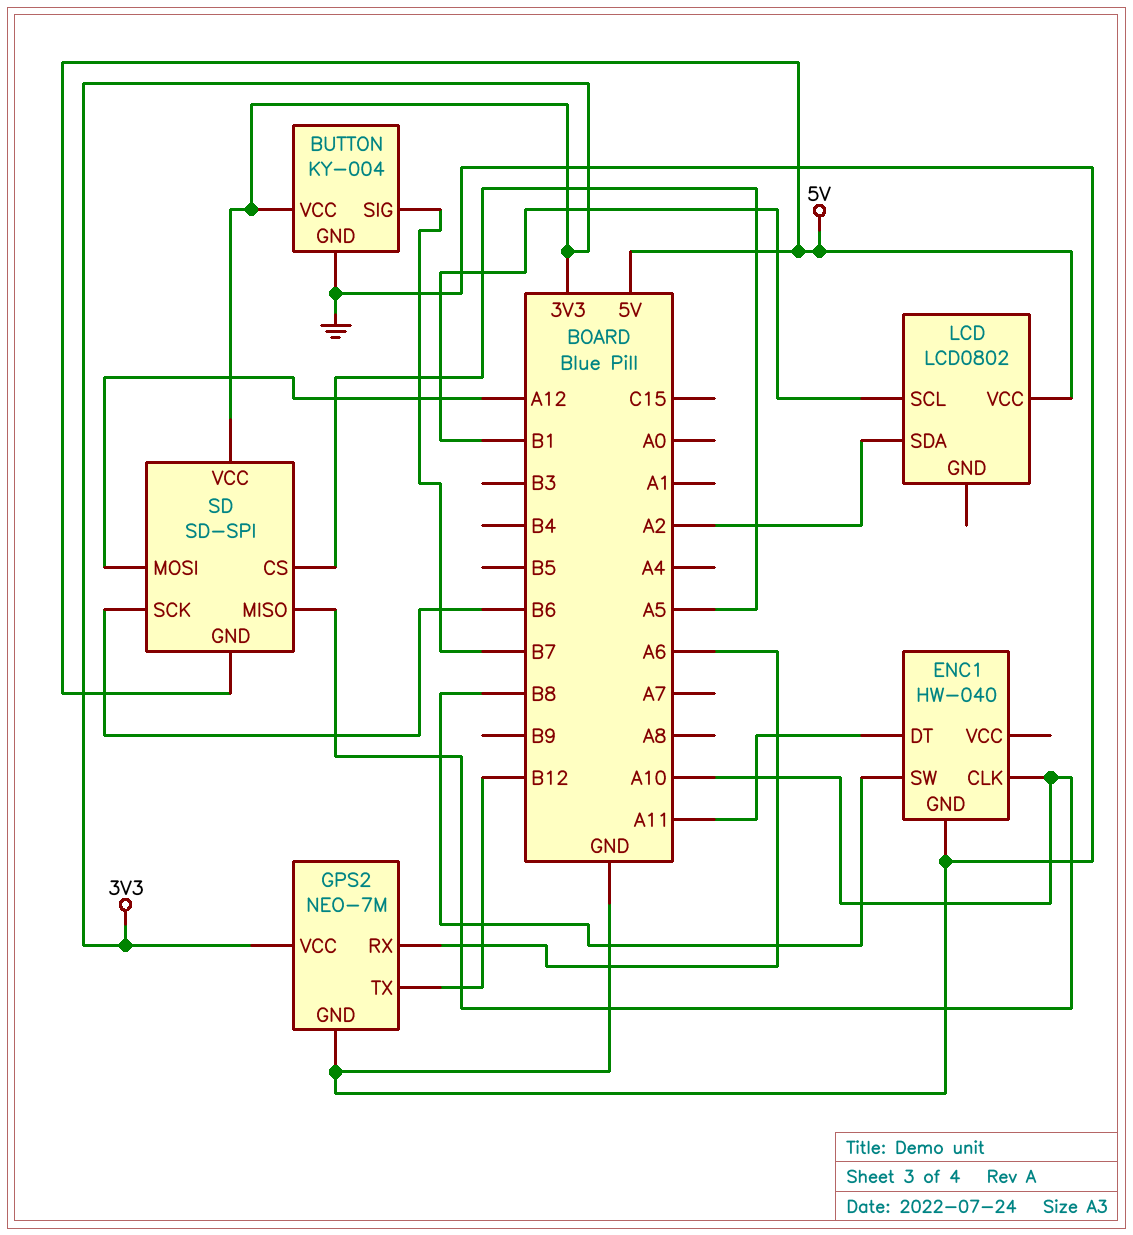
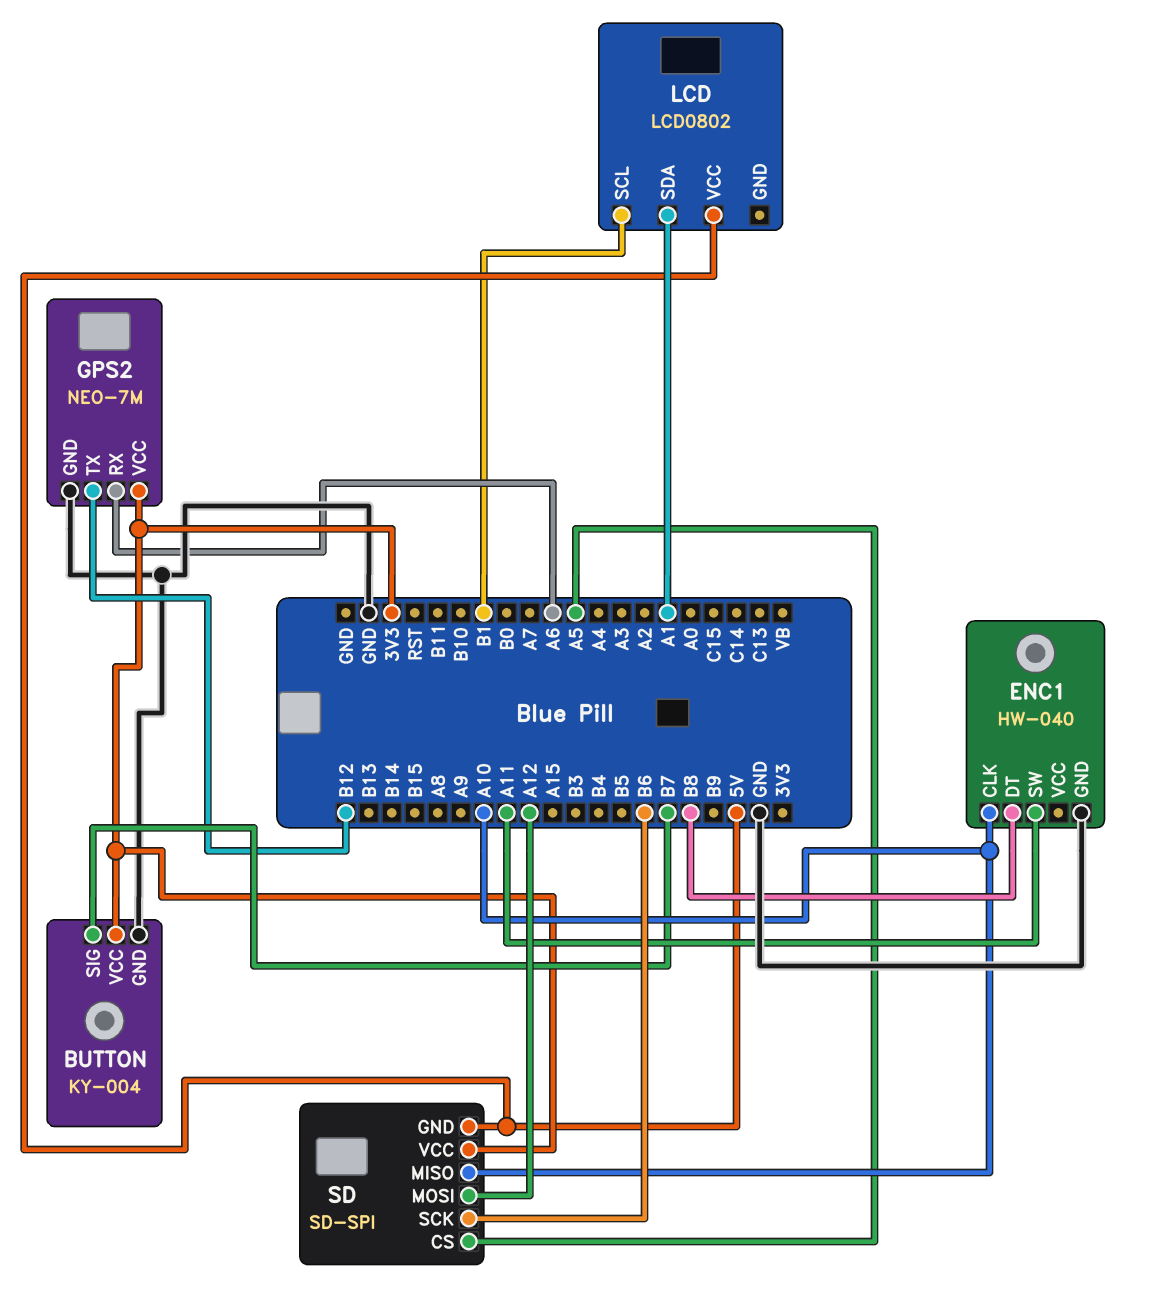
ENC1 pin DT: A11 -> B8
ENC1 pin SW: B8 -> A11
LCD pin SDA: A2 -> A1

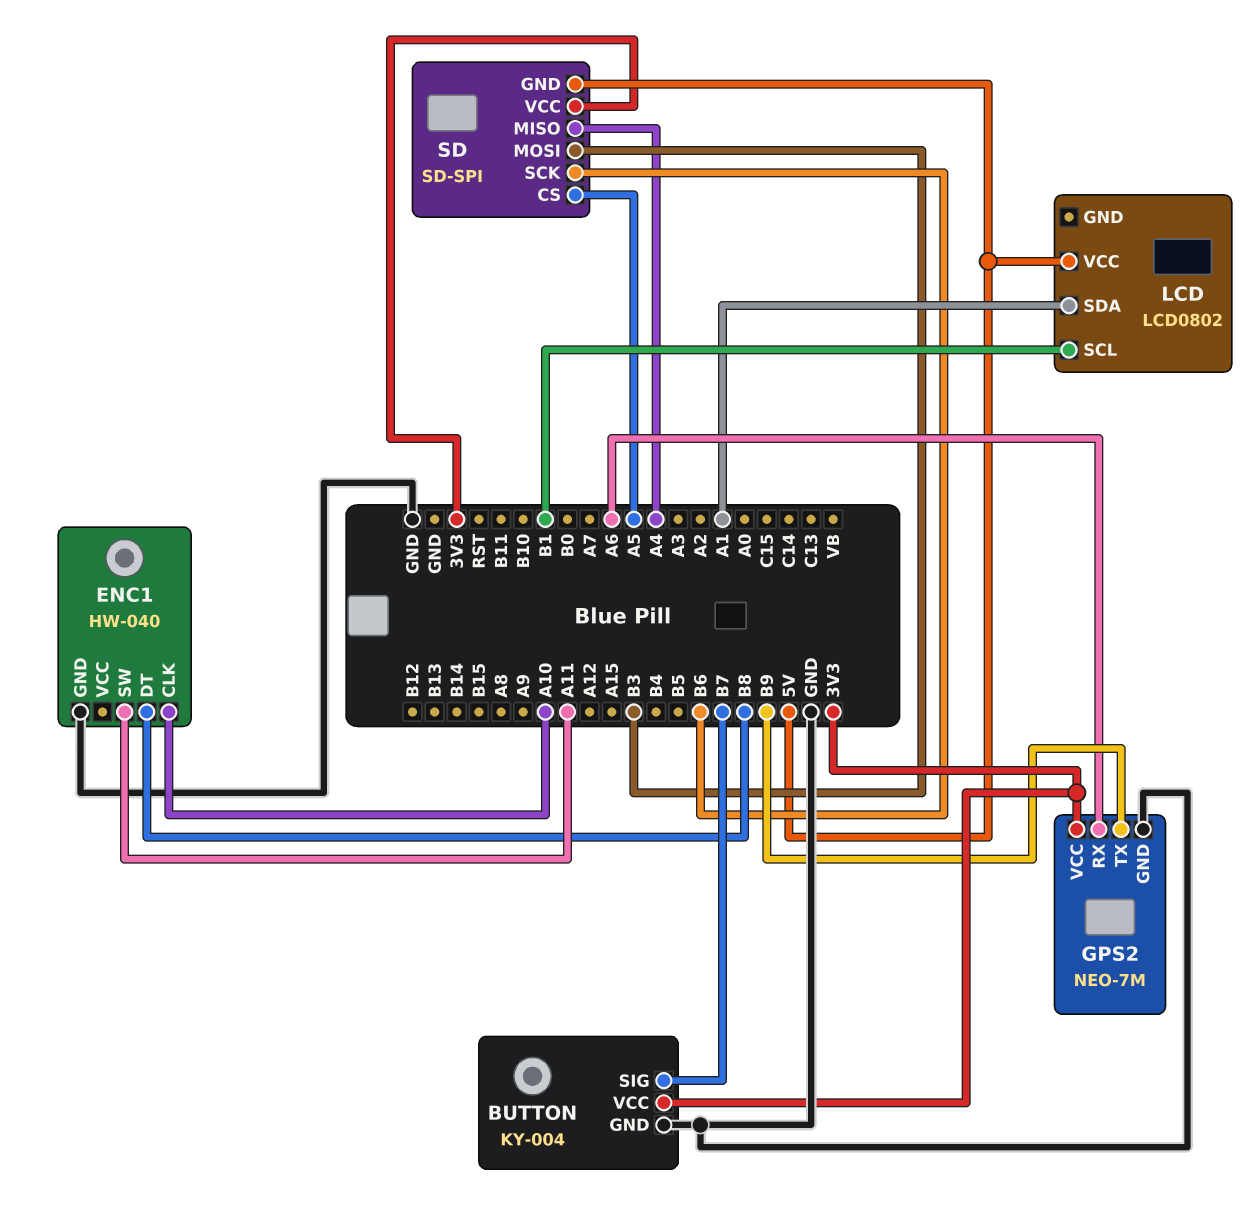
GPS2 pin TX: B12 -> B9
SD pin MISO: A10 -> A4
SD pin MOSI: A12 -> B3

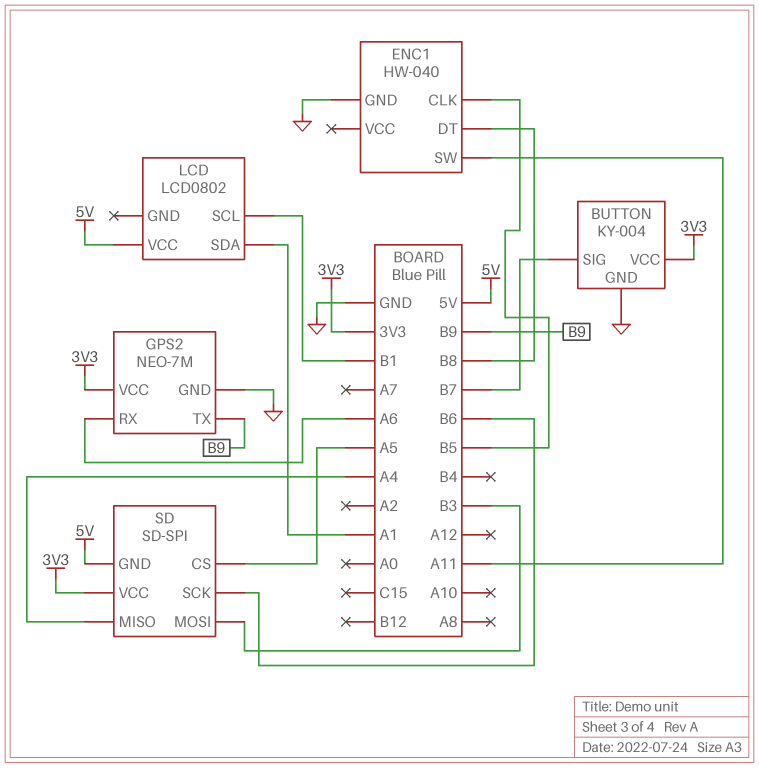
ENC1 pin CLK: A10 -> B5

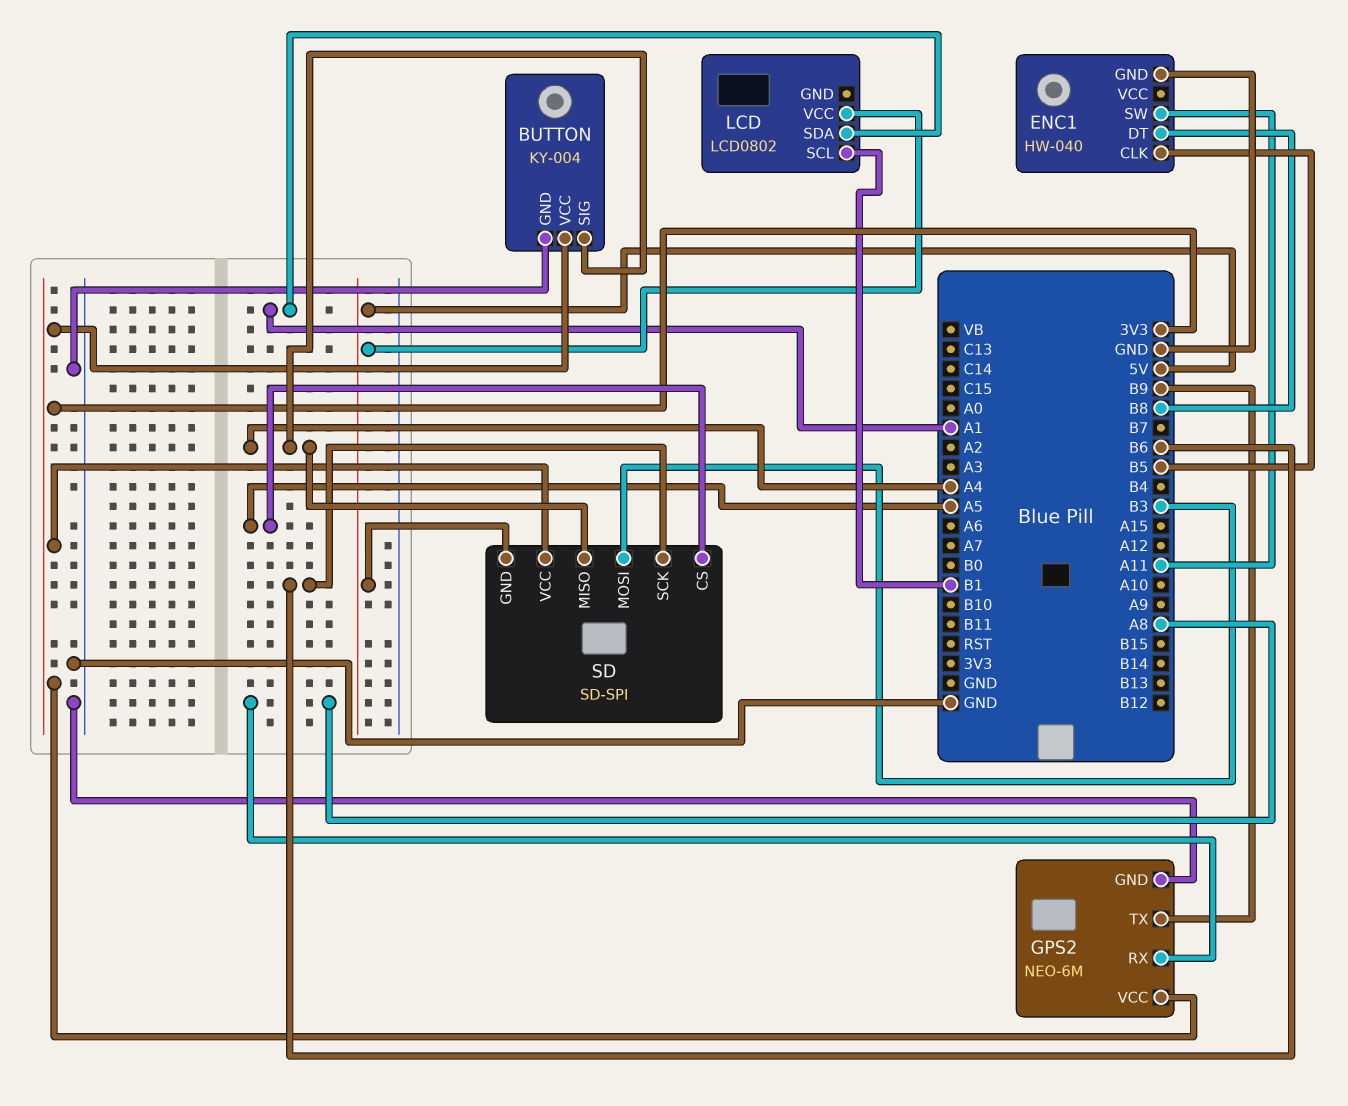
BUTTON pin SIG: B7 -> A4
GPS2: NEO-7M -> NEO-6M
GPS2 pin RX: A6 -> A8

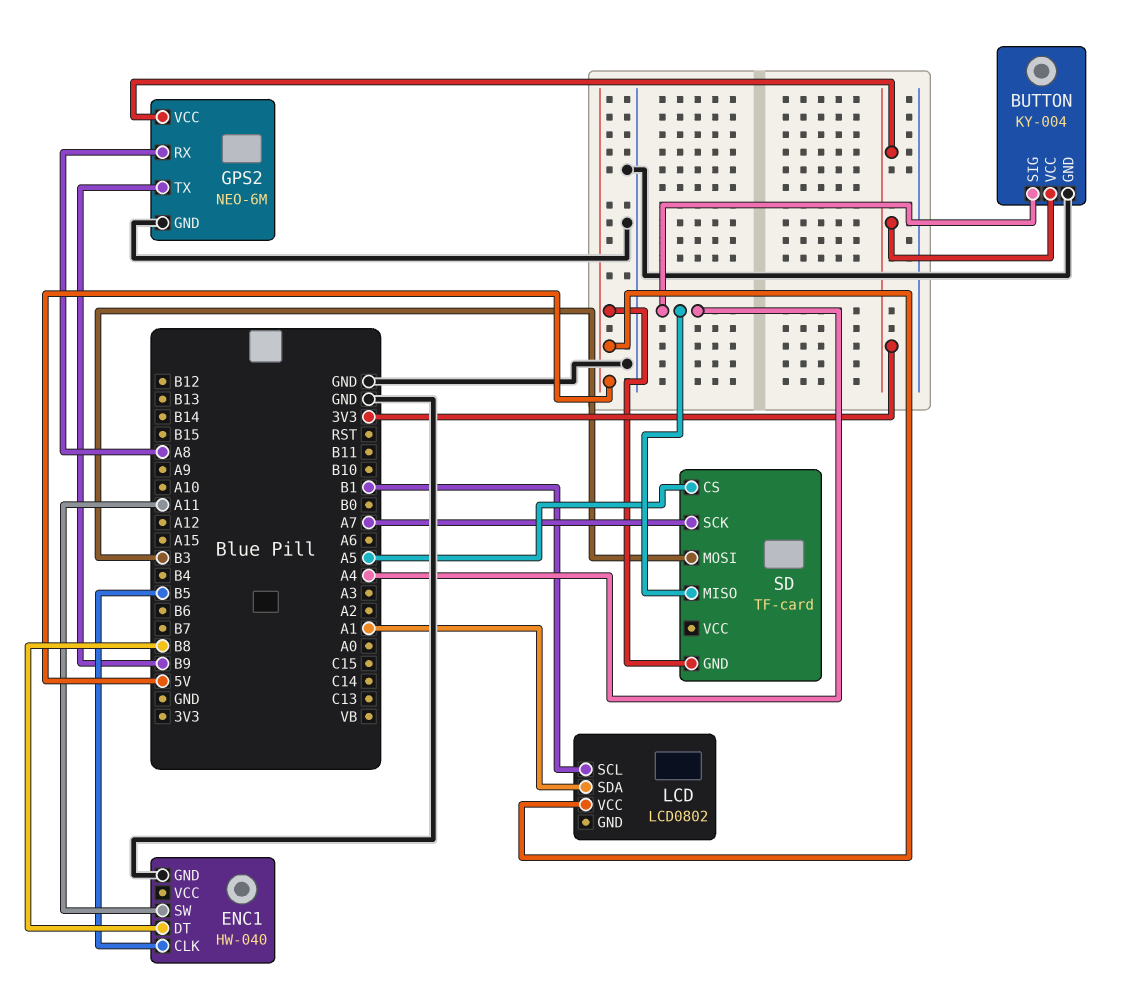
SD: SD-SPI -> TF-card
SD pin SCK: B6 -> A7
SD pin VCC: 3V3 -> none

